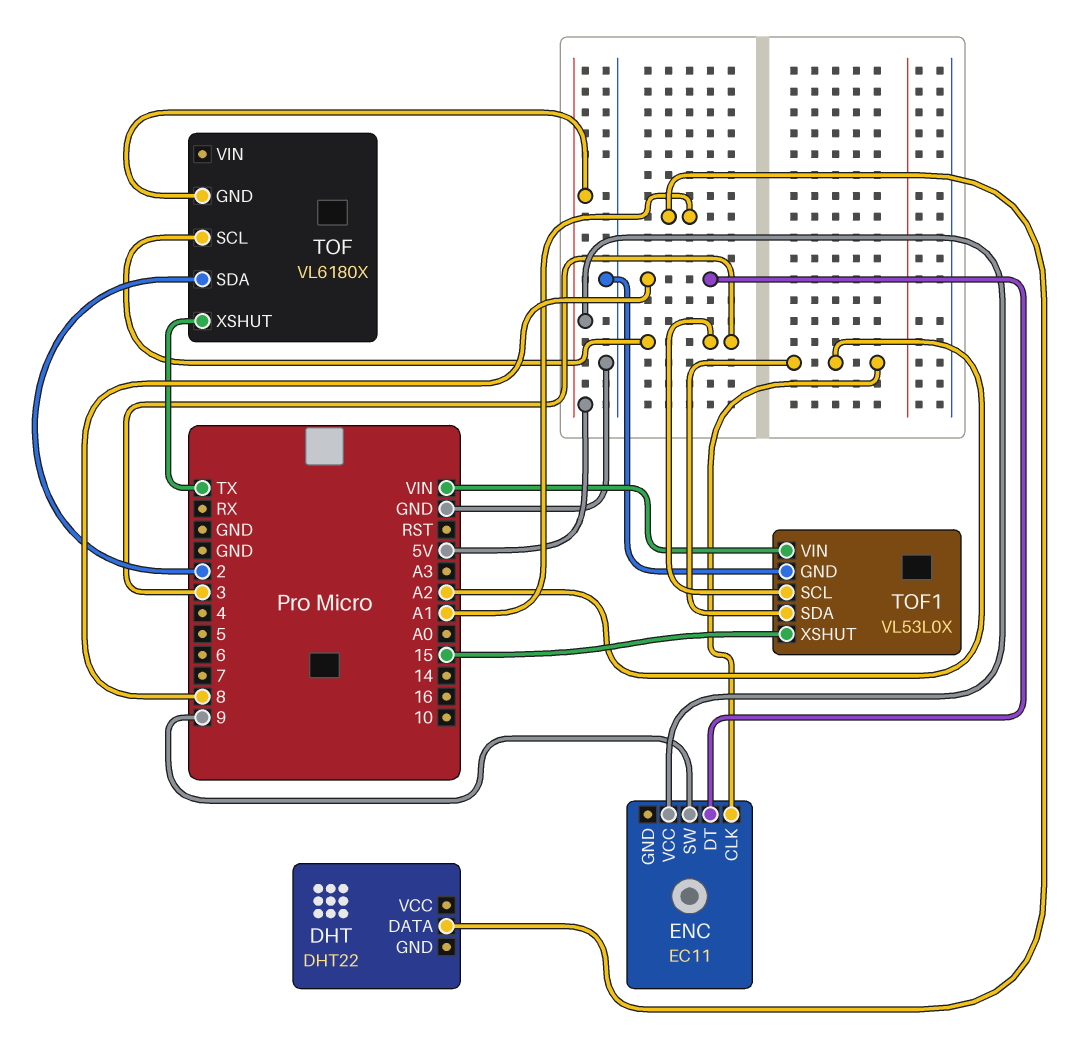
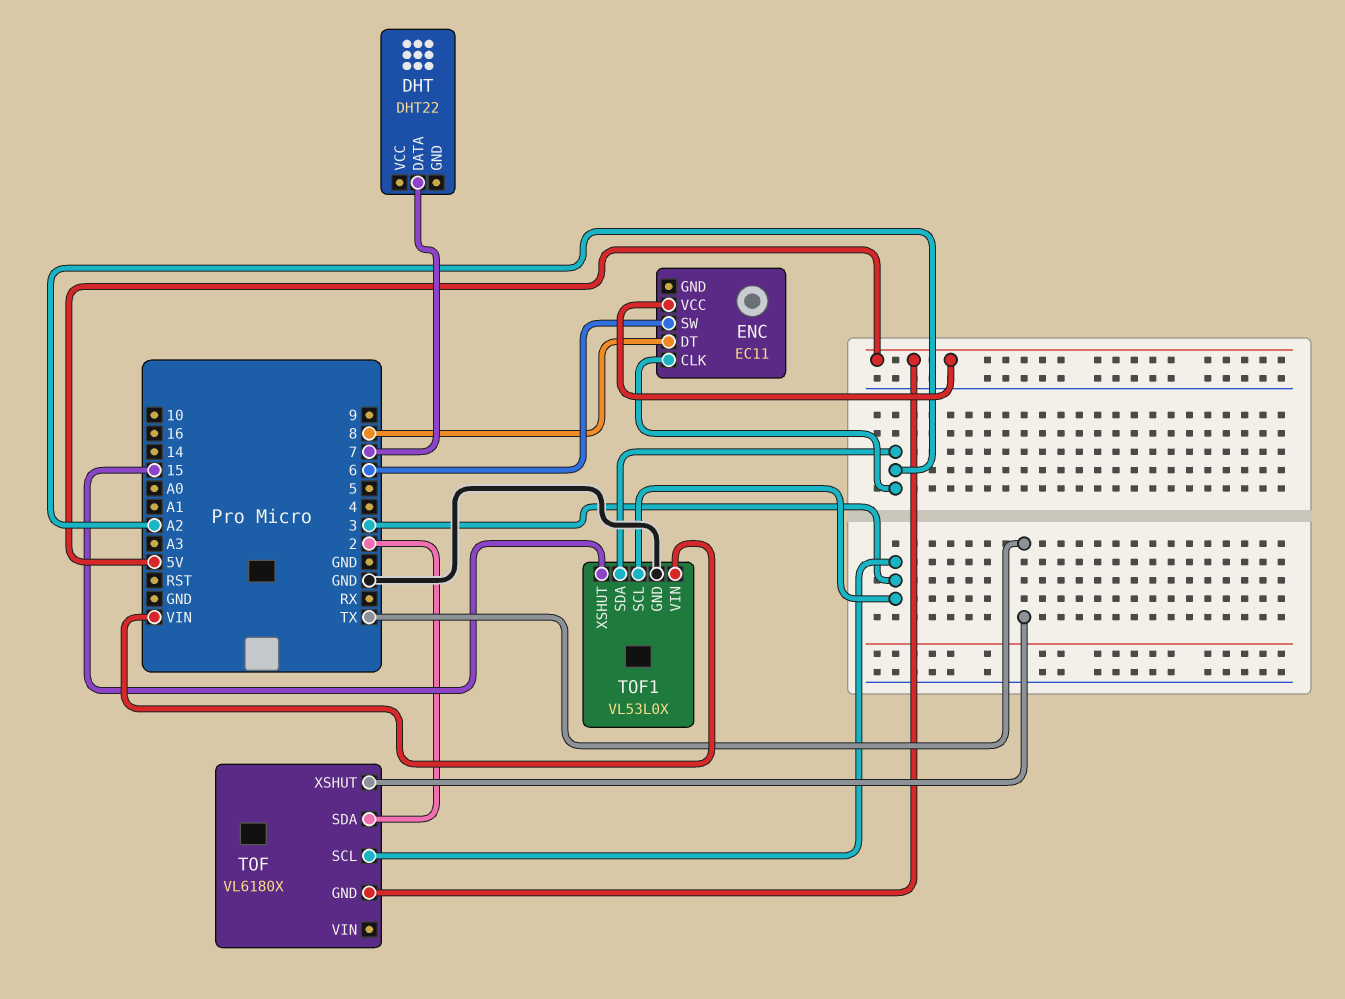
DHT pin DATA: A1 -> 7
ENC pin SW: 9 -> 6

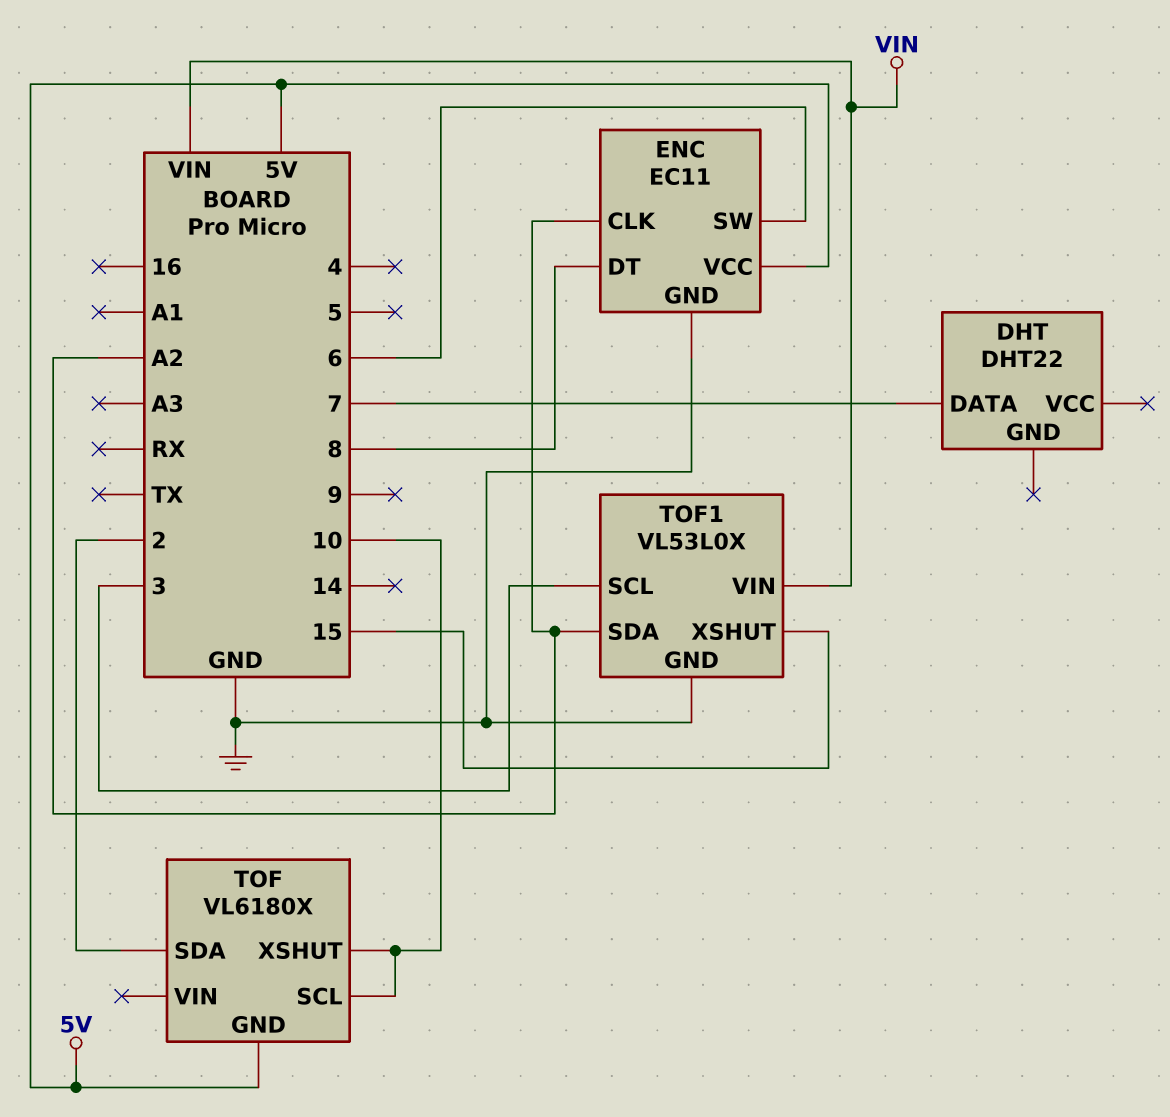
ENC pin GND: none -> GND
TOF pin SCL: 3 -> 10
TOF pin XSHUT: TX -> 10

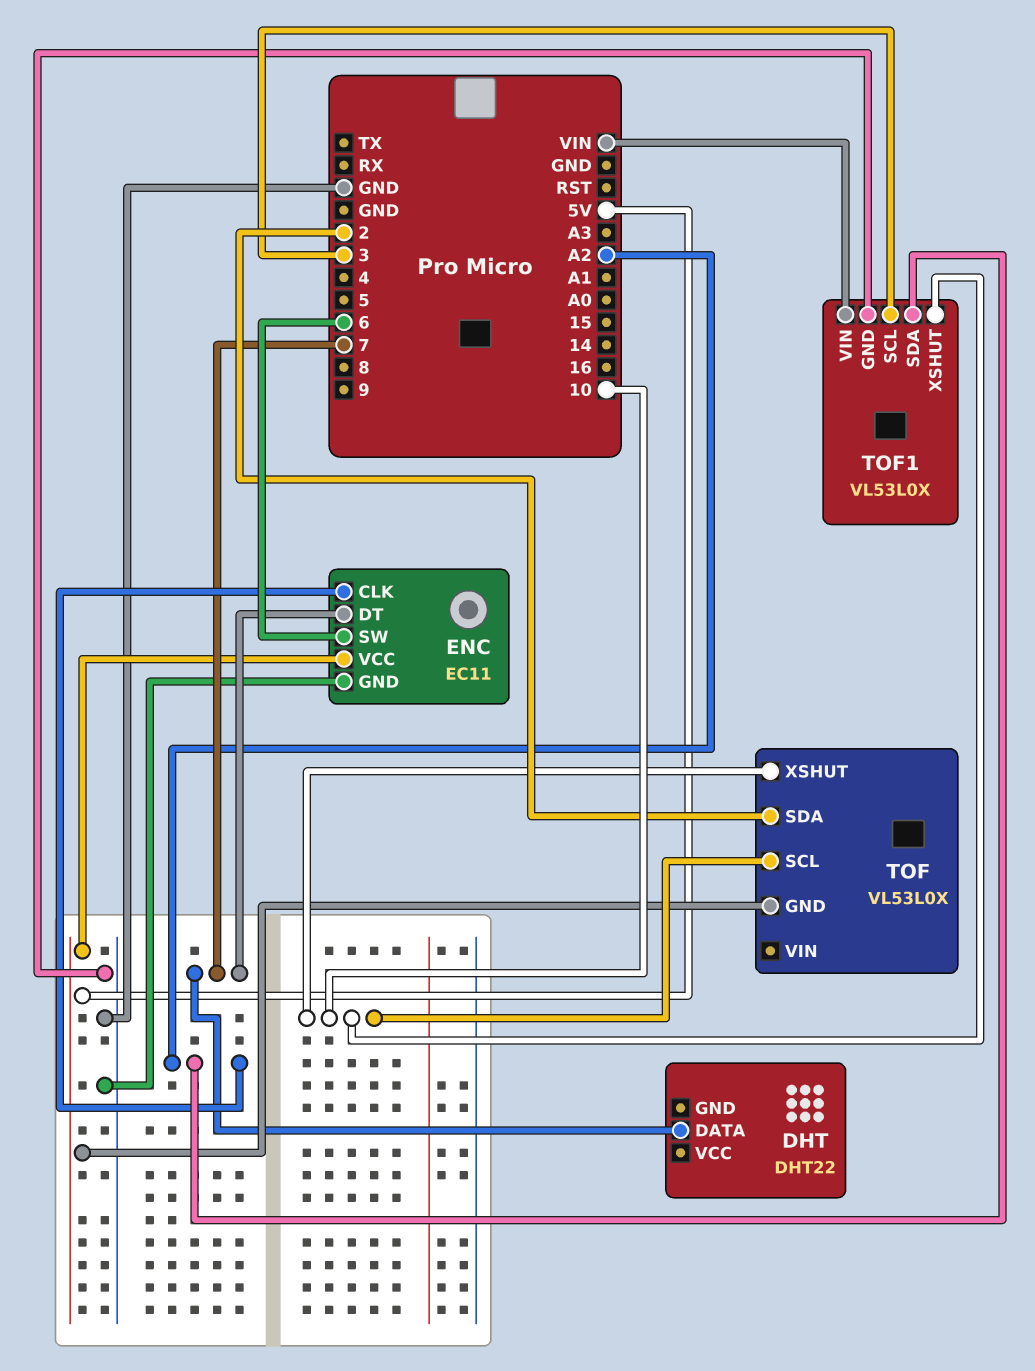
ENC pin DT: 8 -> 7
TOF: VL6180X -> VL53L0X
TOF1 pin XSHUT: 15 -> 10

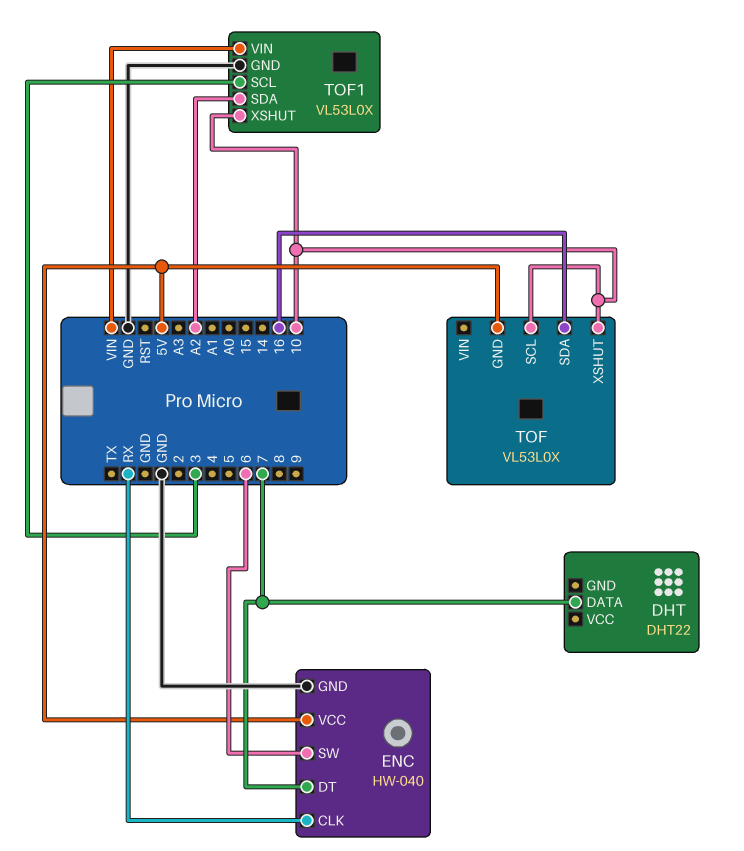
ENC: EC11 -> HW-040
ENC pin CLK: A2 -> RX
TOF pin SDA: 2 -> 16

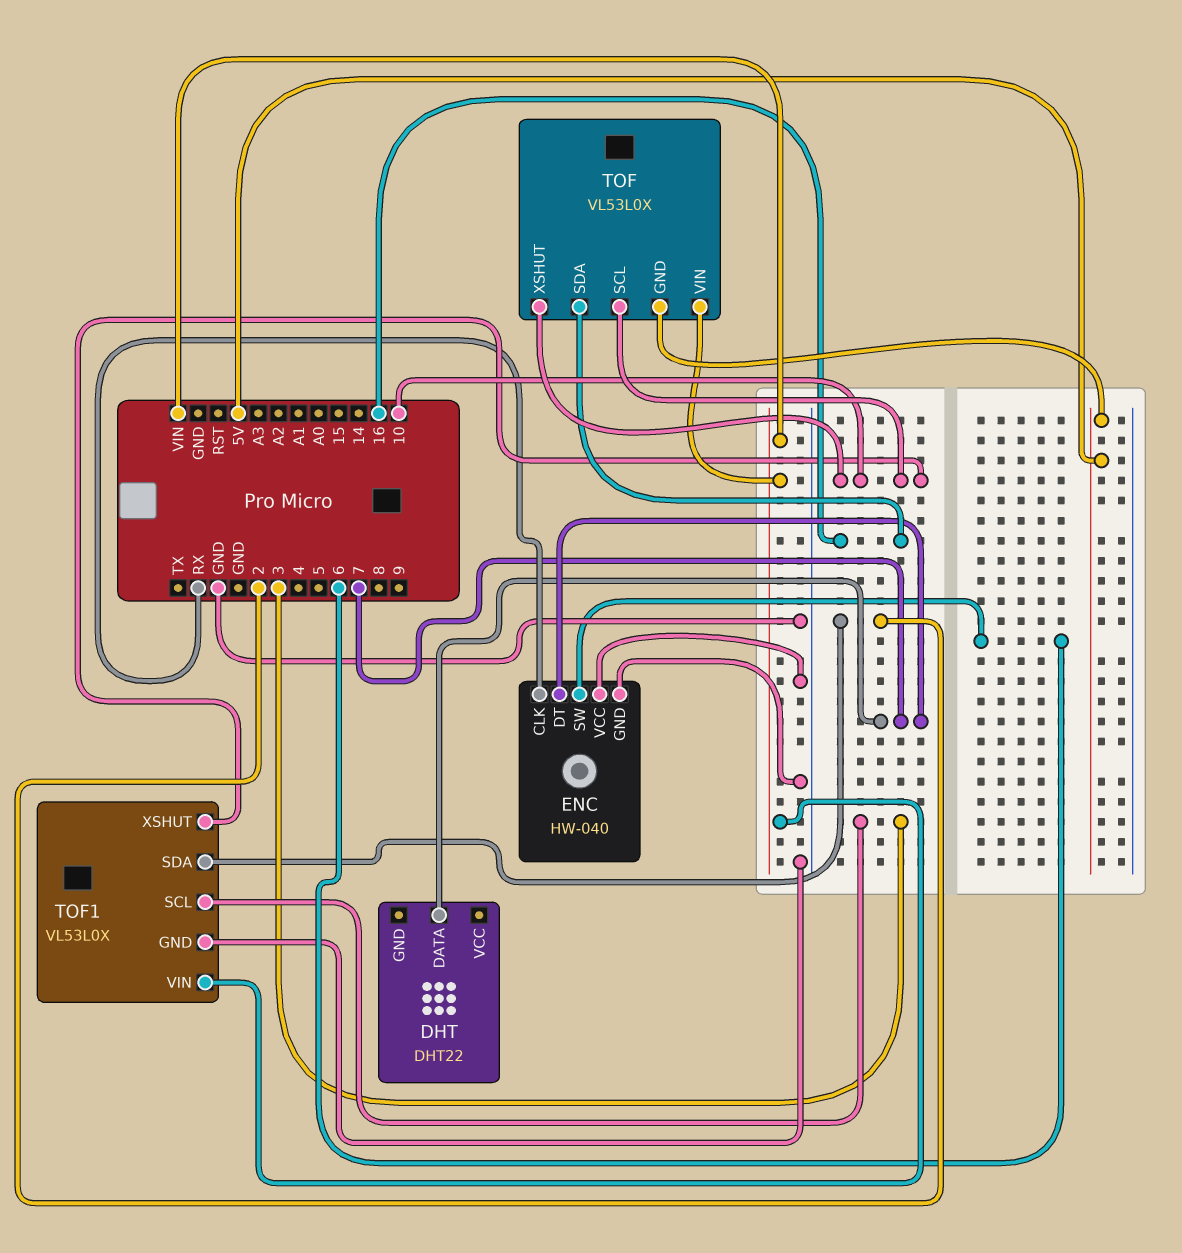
ENC pin VCC: 5V -> GND
TOF pin VIN: none -> VIN
TOF1 pin SDA: A2 -> 2

